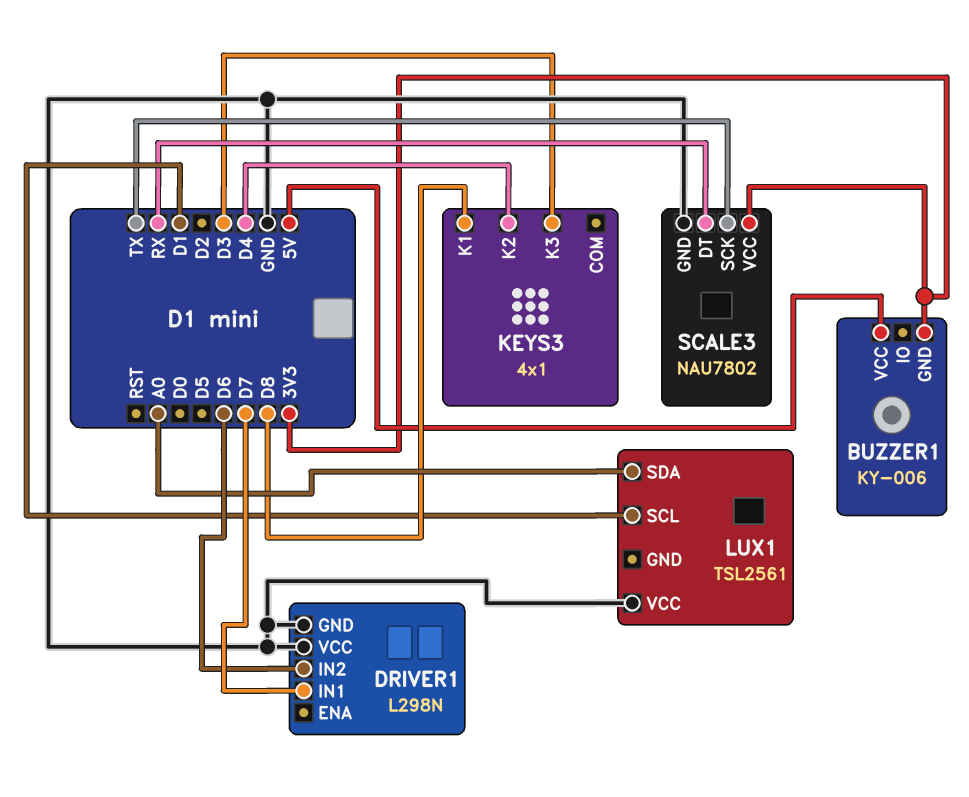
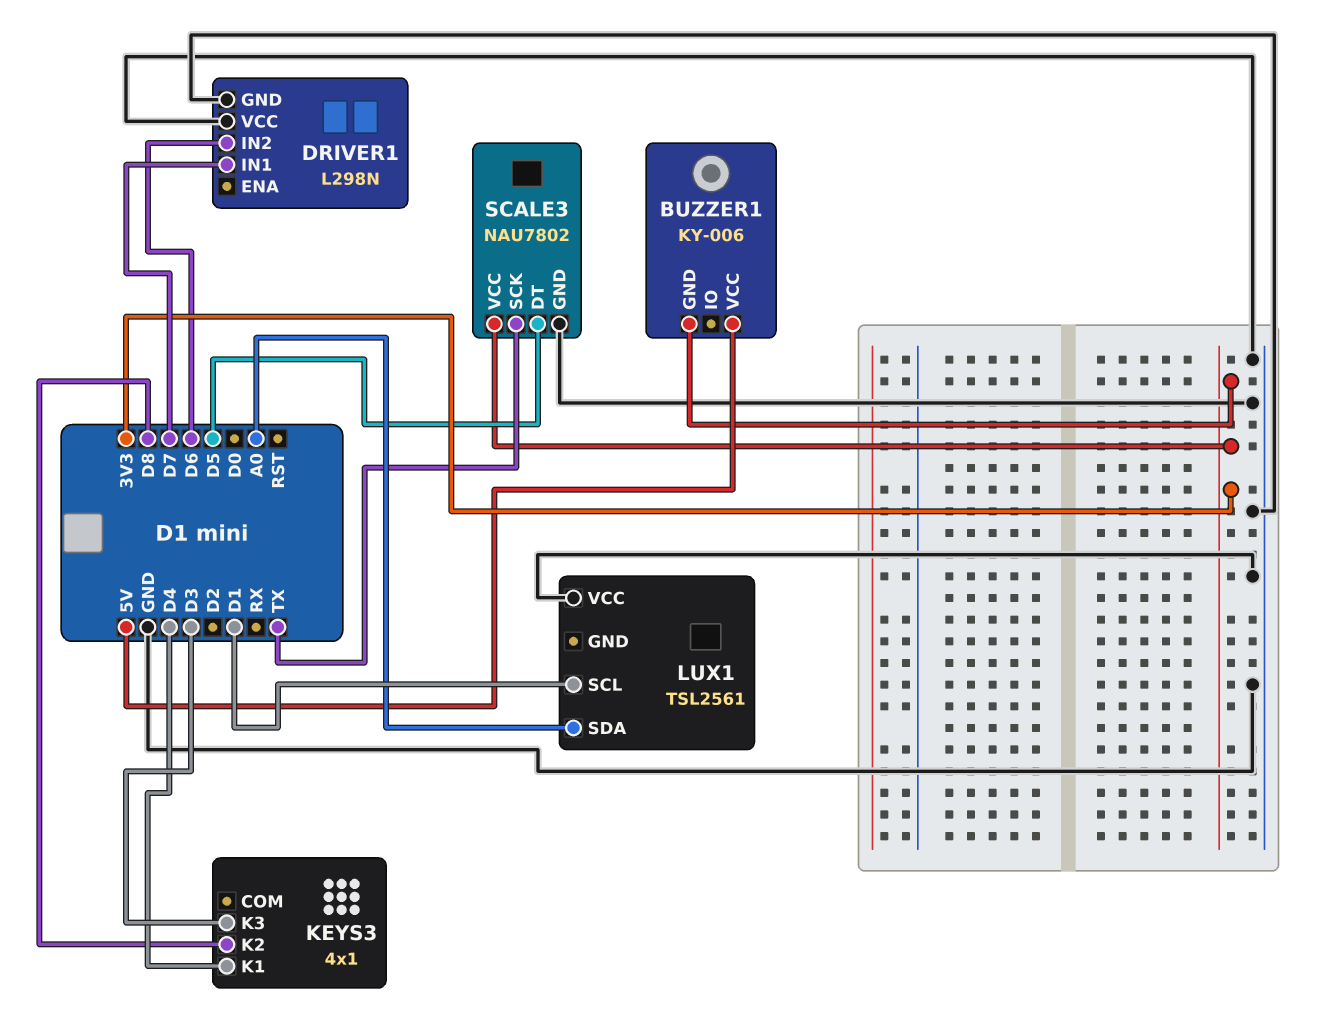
KEYS3 pin K1: D8 -> D4
KEYS3 pin K2: D4 -> D8
SCALE3 pin DT: RX -> D5

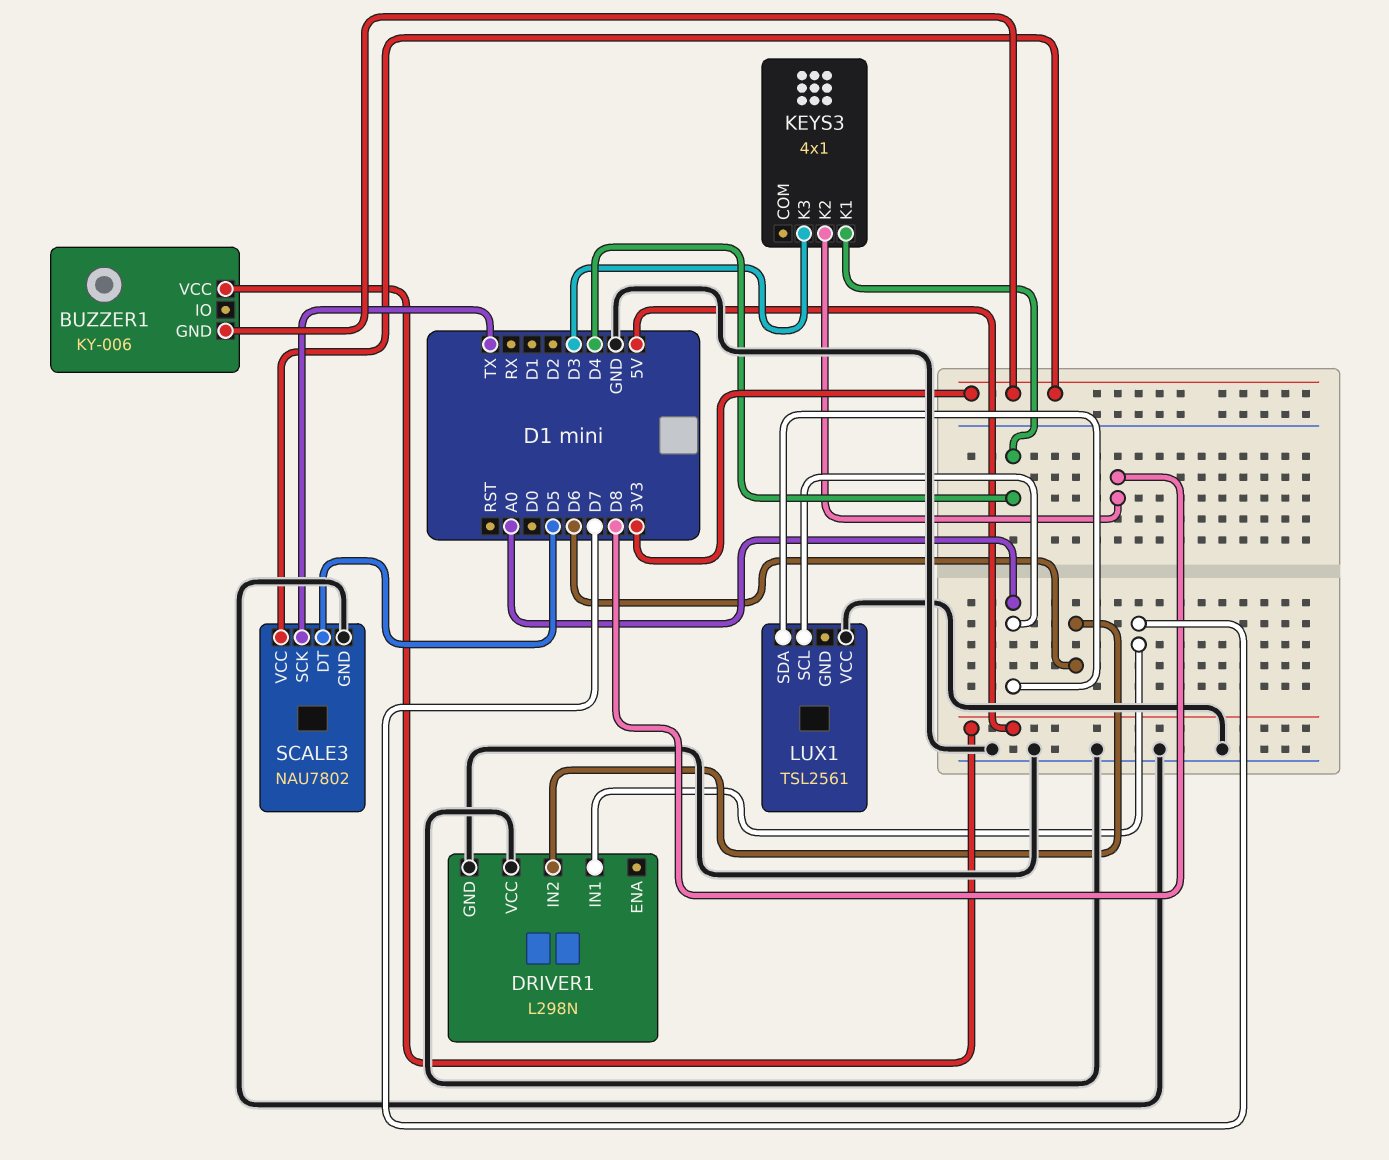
LUX1 pin SCL: D1 -> A0

